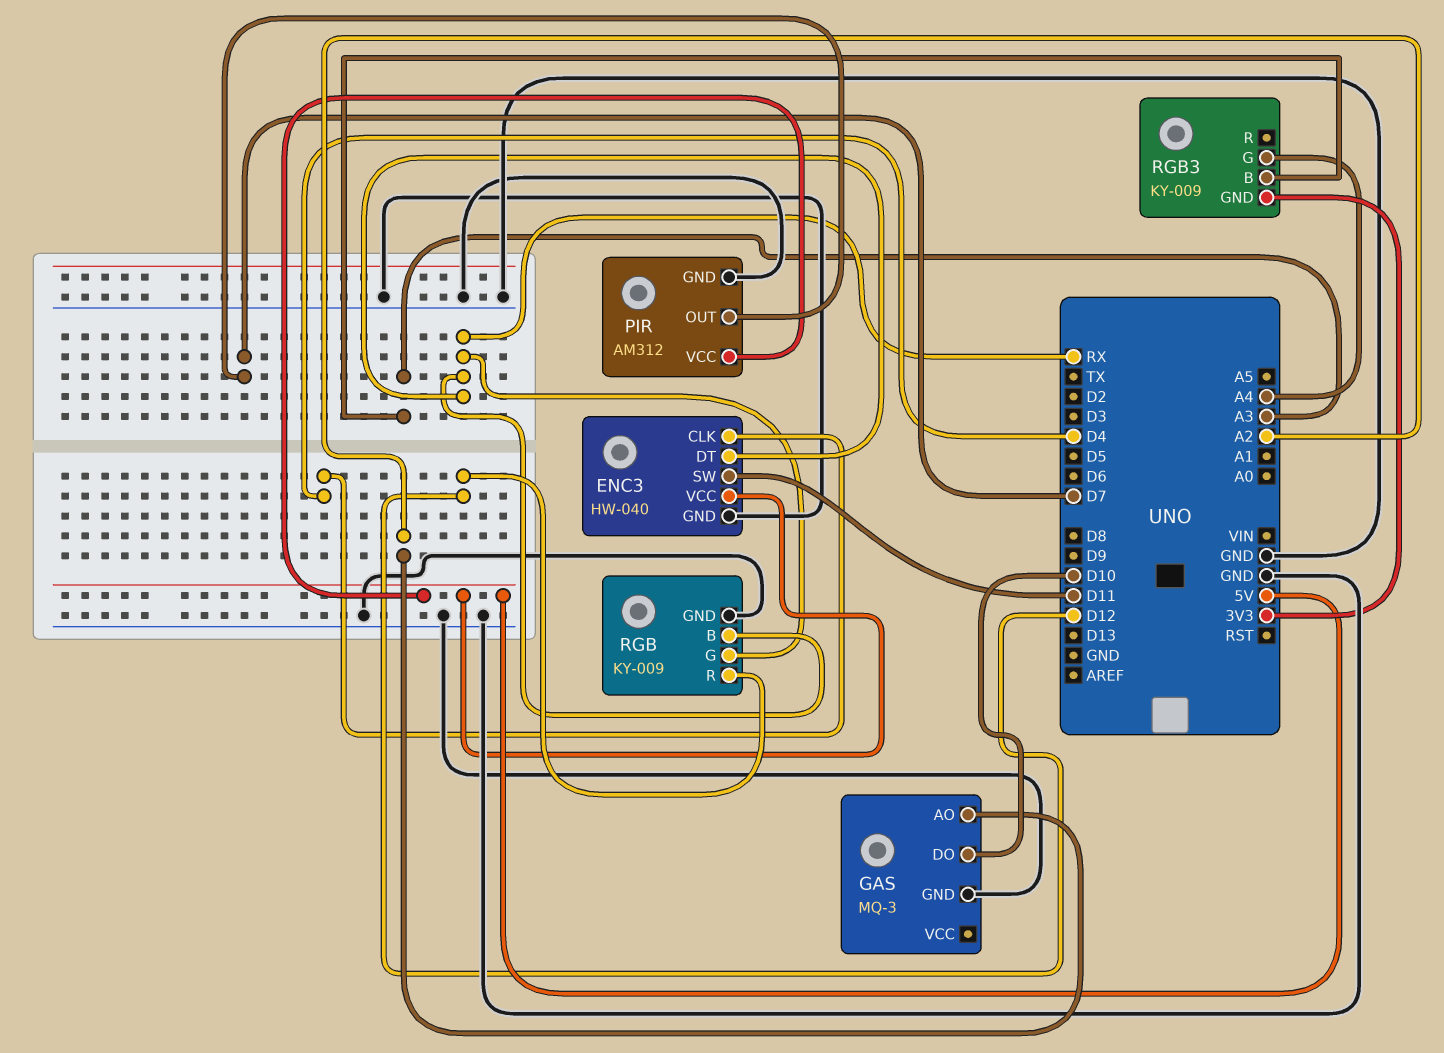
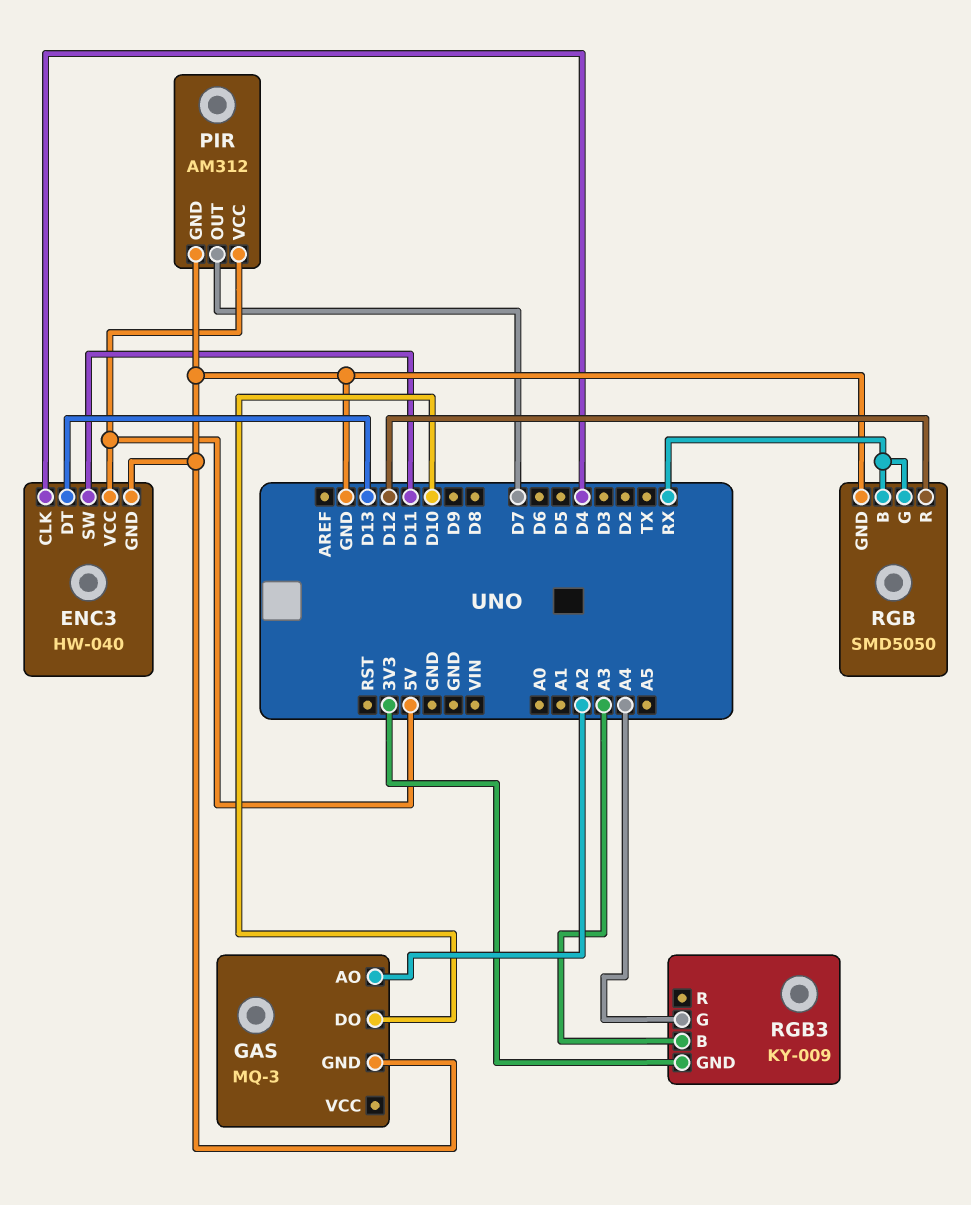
ENC3 pin DT: RX -> D13
RGB: KY-009 -> SMD5050

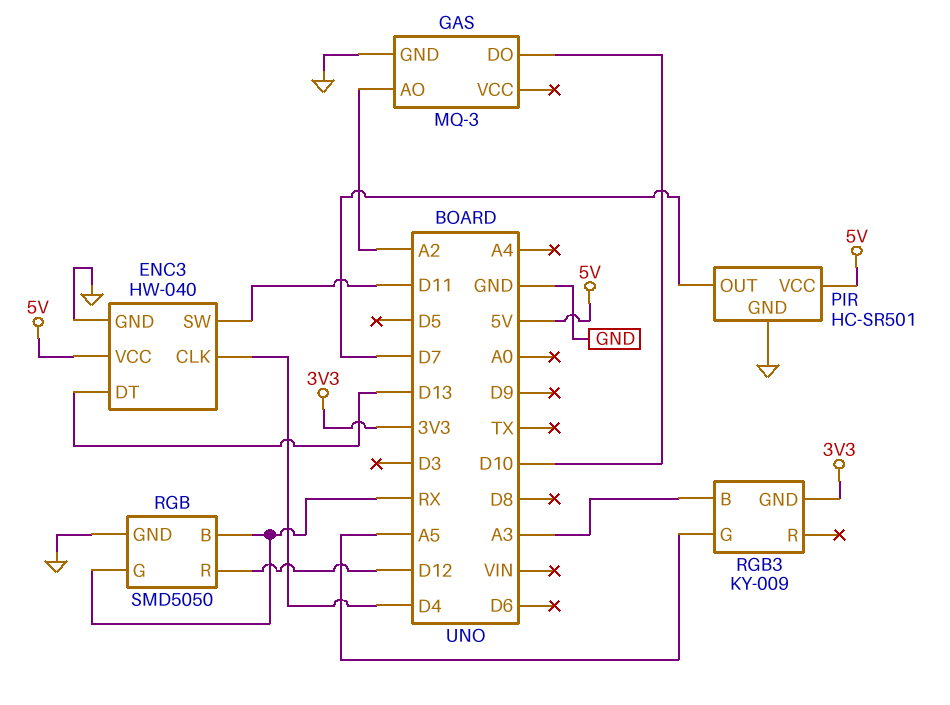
PIR: AM312 -> HC-SR501
RGB3 pin G: A4 -> A5

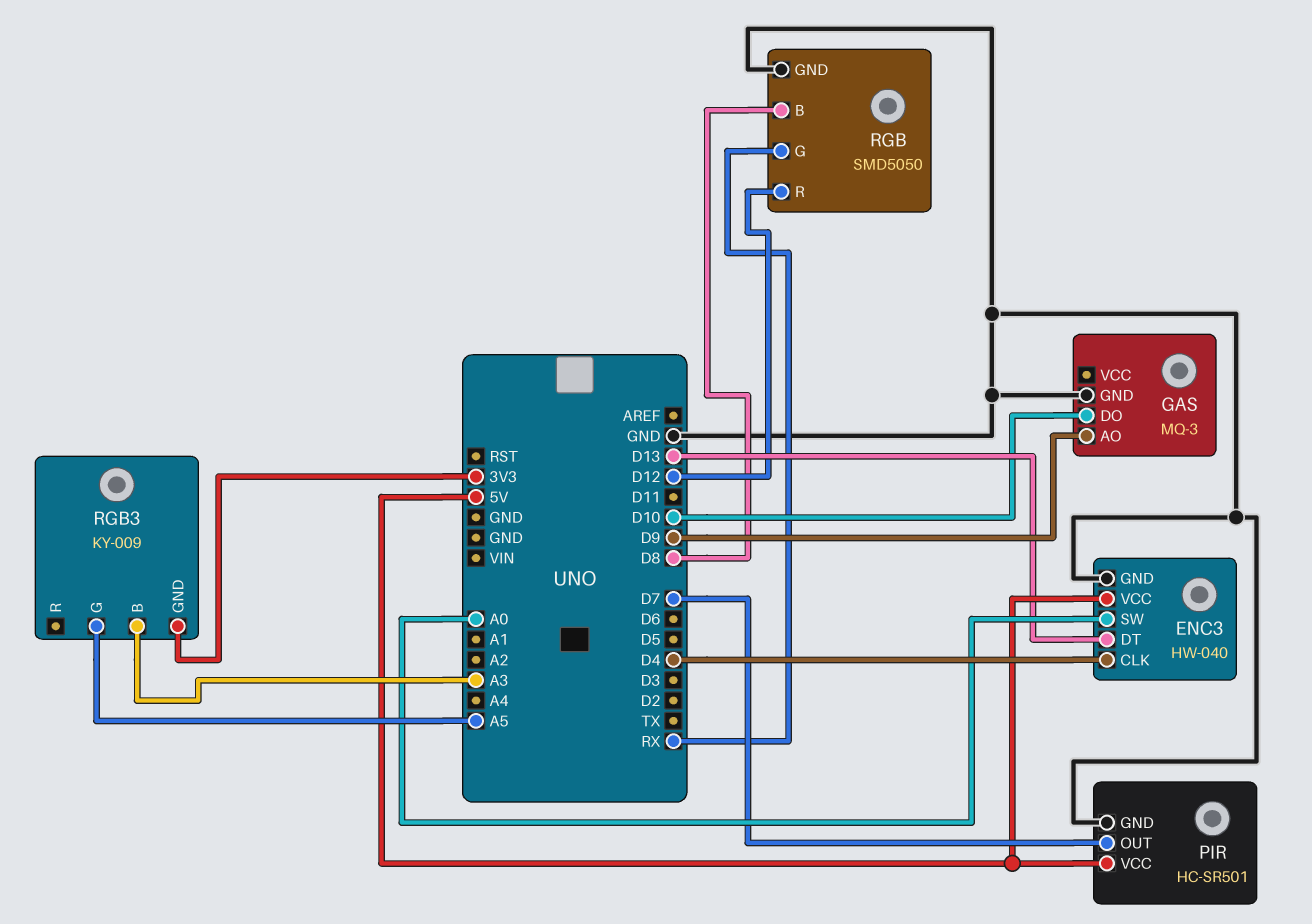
ENC3 pin SW: D11 -> A0
GAS pin AO: A2 -> D9
RGB pin B: RX -> D8

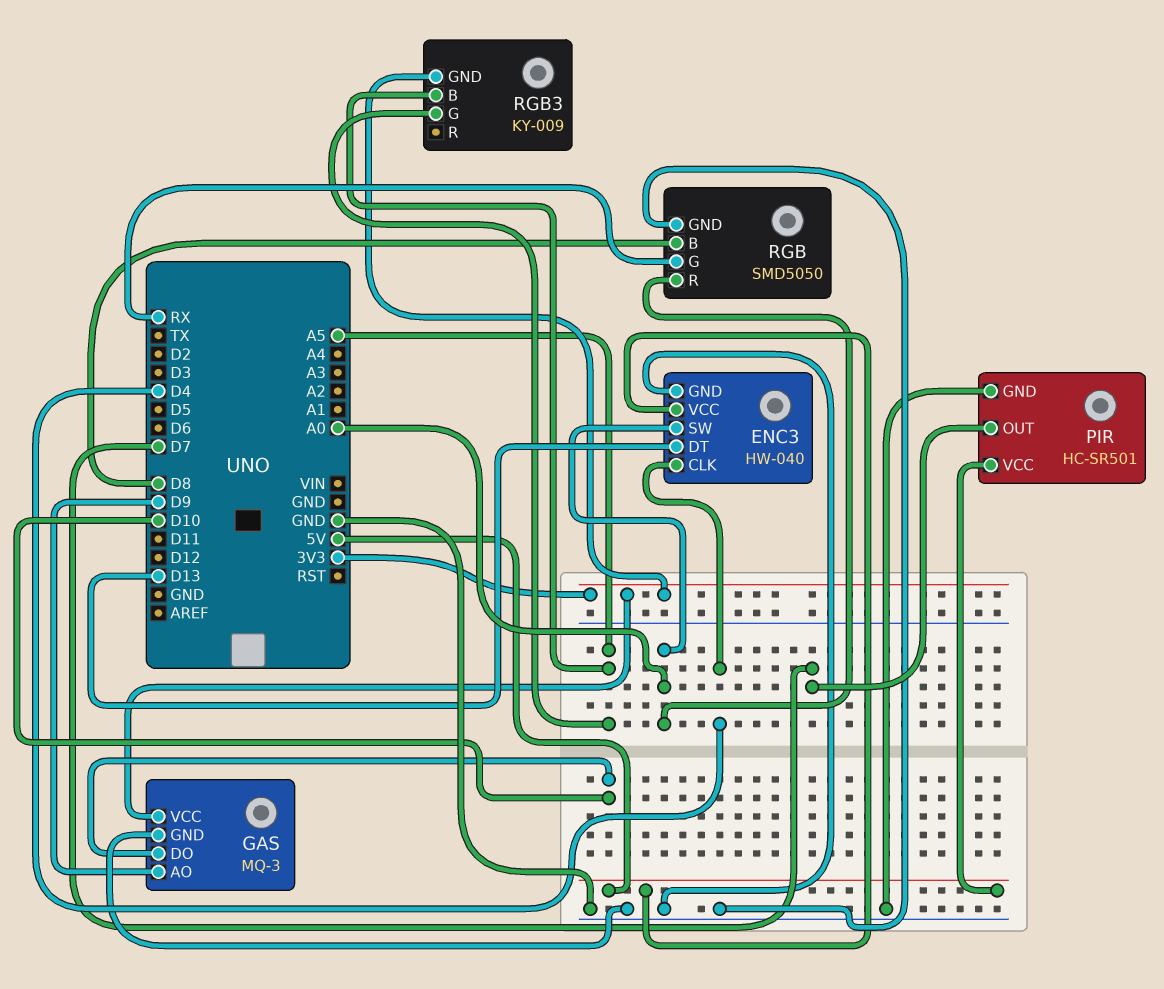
GAS pin VCC: none -> 3V3
RGB pin R: D12 -> A0
RGB3 pin B: A3 -> A5

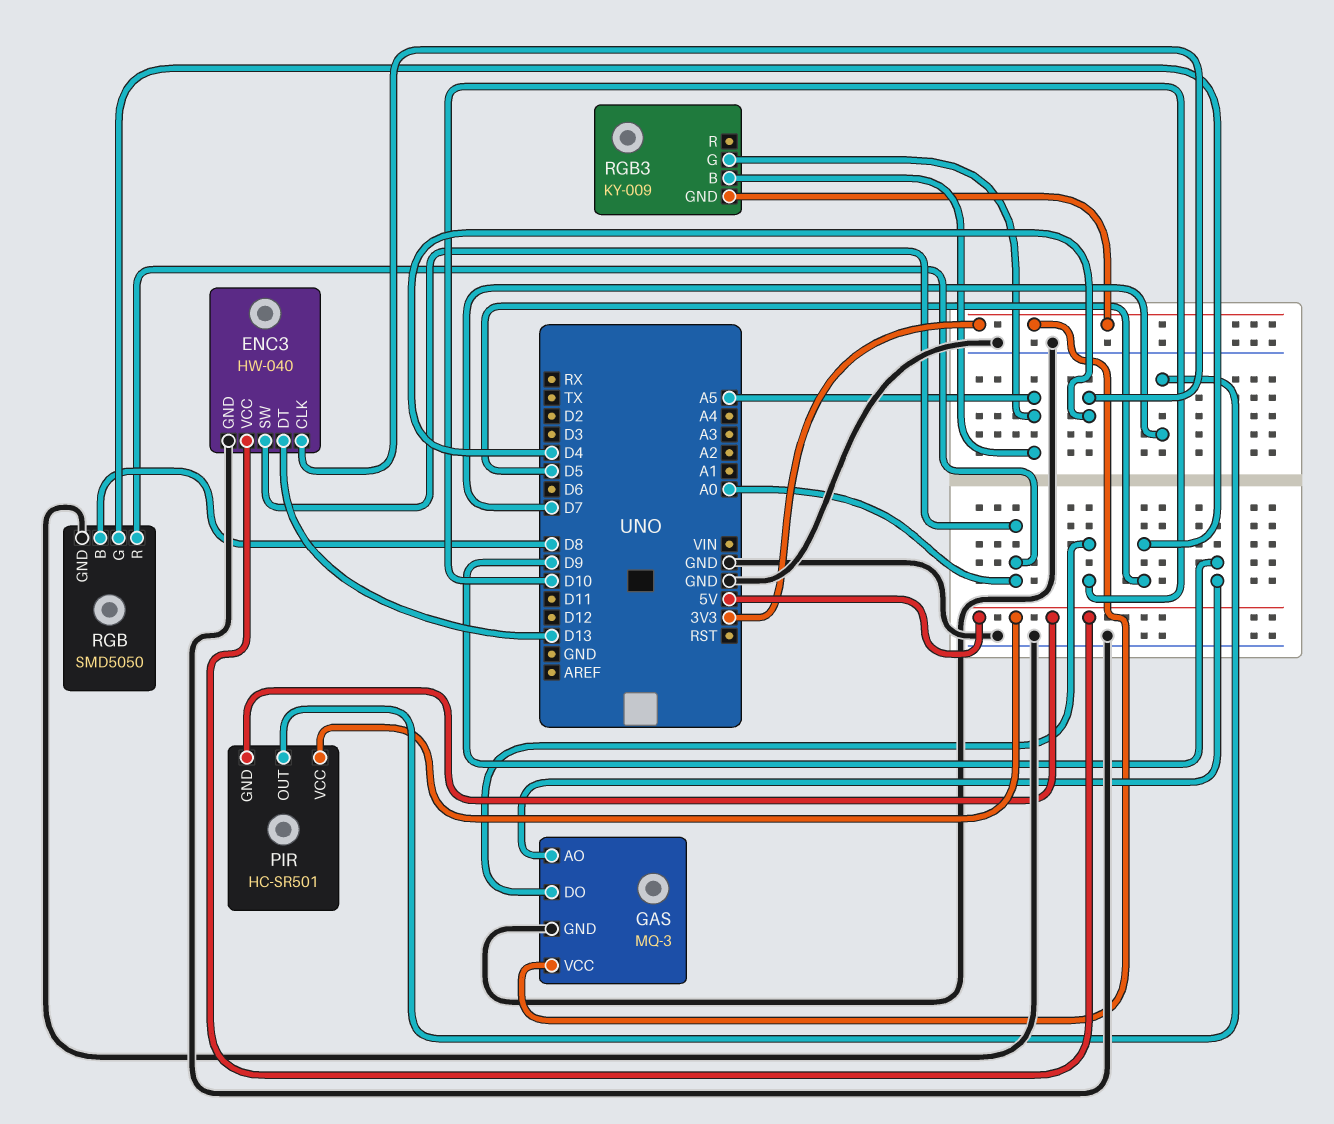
PIR pin GND: GND -> 5V
RGB pin G: RX -> D5

